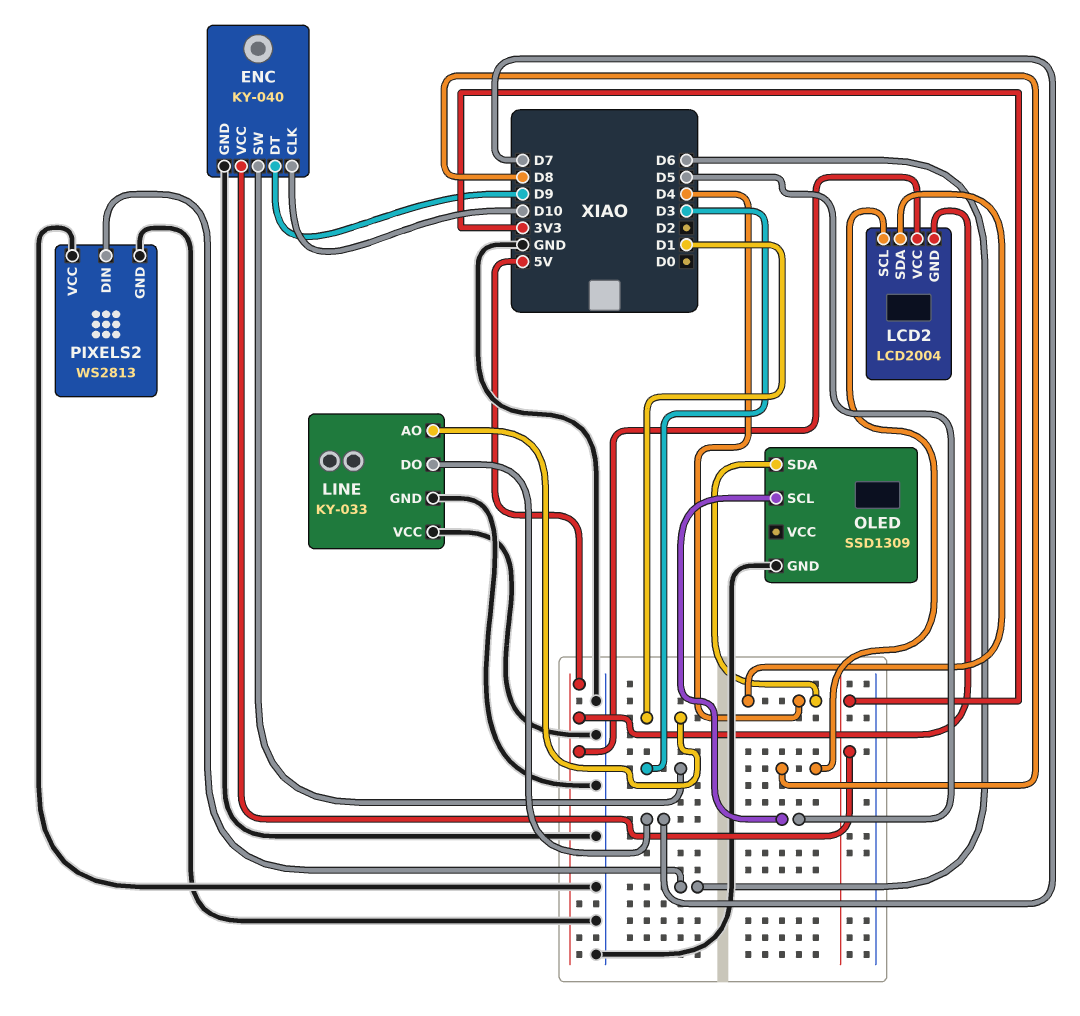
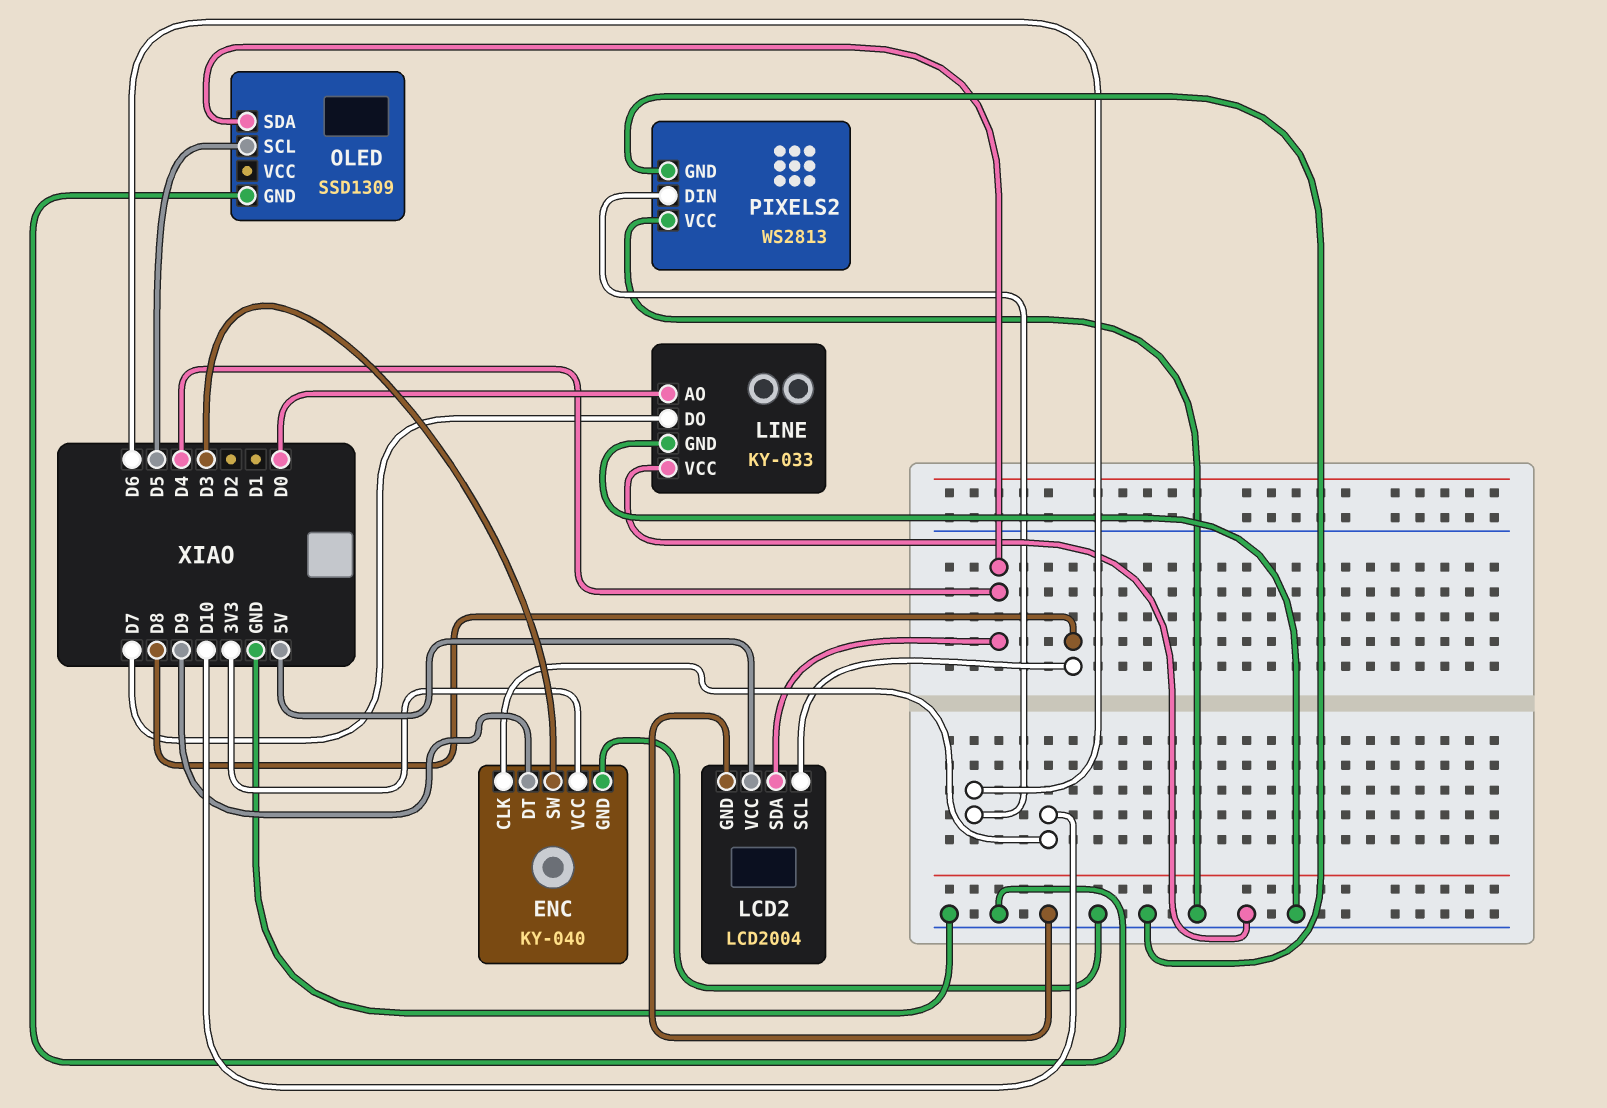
LCD2 pin GND: 5V -> GND
LINE pin AO: D1 -> D0

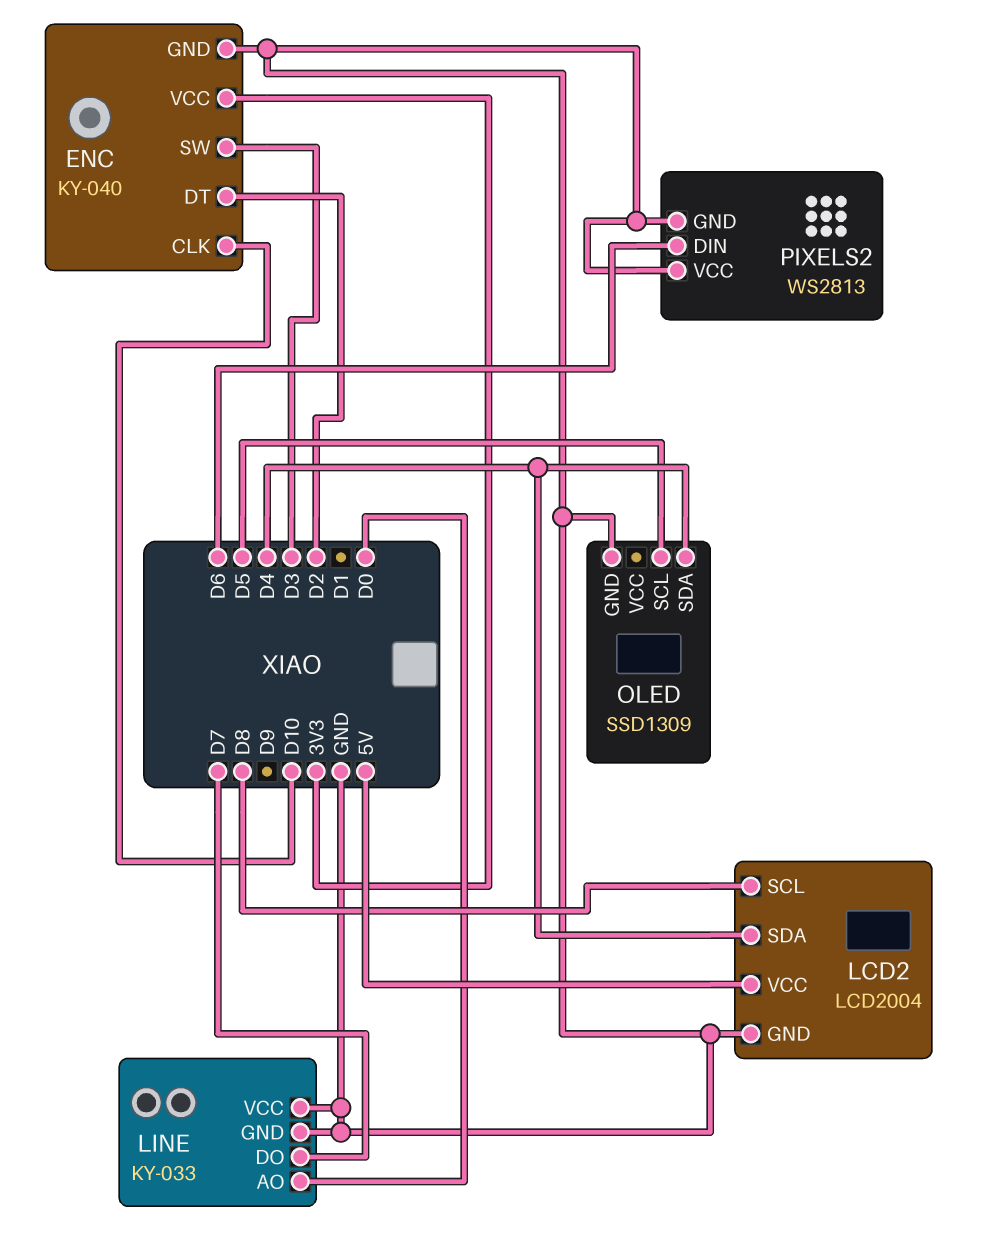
ENC pin DT: D9 -> D2

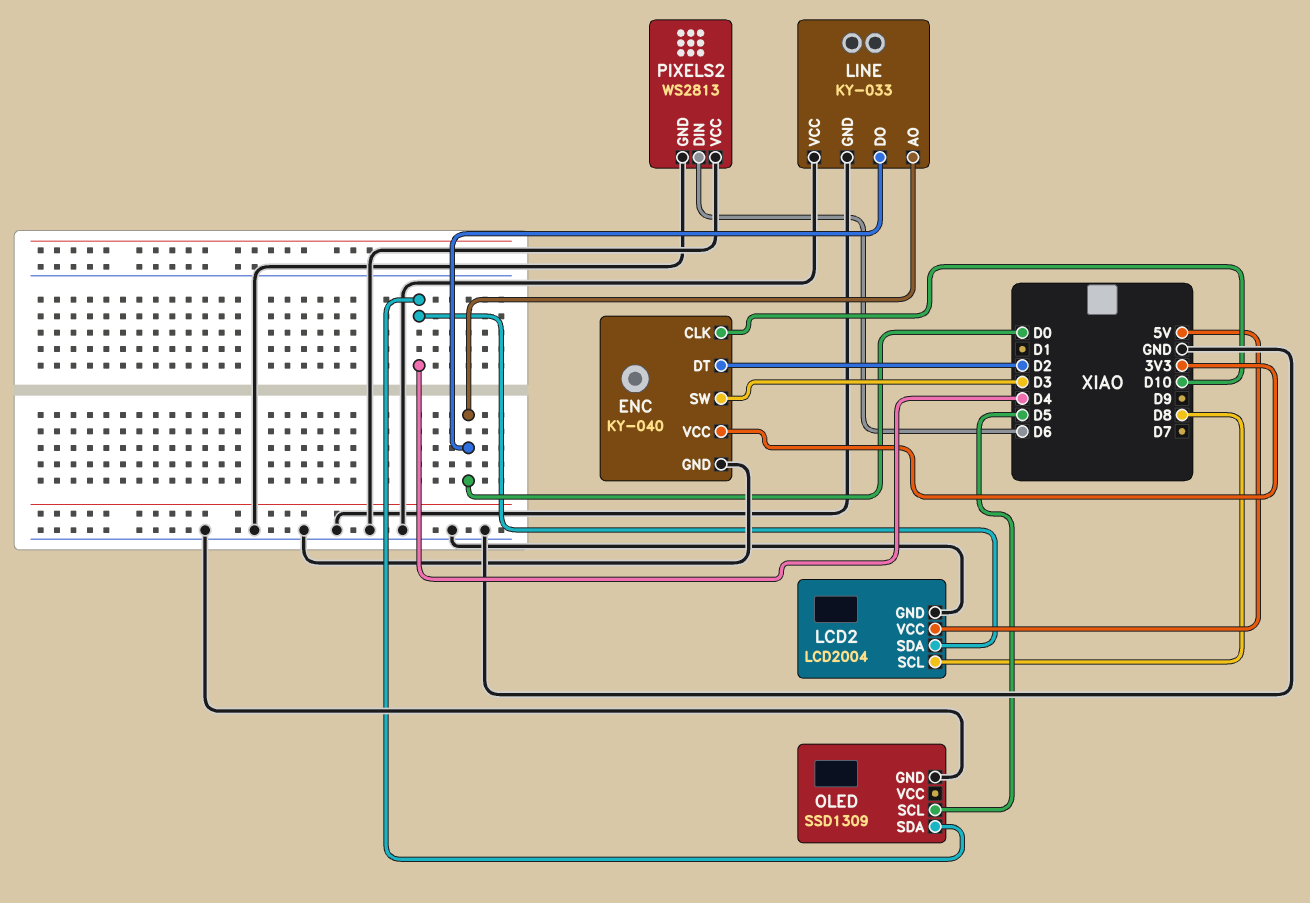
LINE pin DO: D7 -> D0

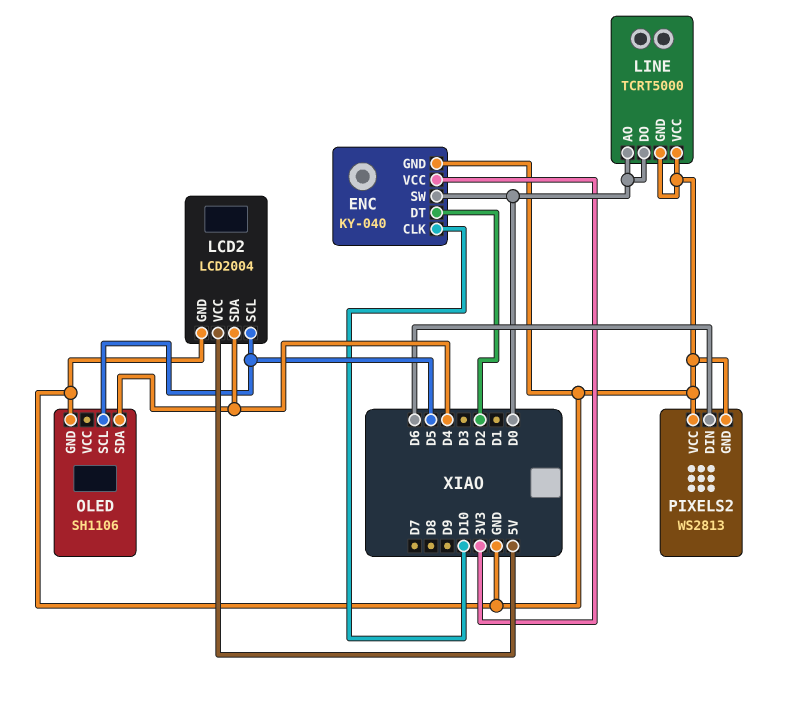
ENC pin SW: D3 -> D0
LCD2 pin SCL: D8 -> D5
LINE: KY-033 -> TCRT5000
OLED: SSD1309 -> SH1106

